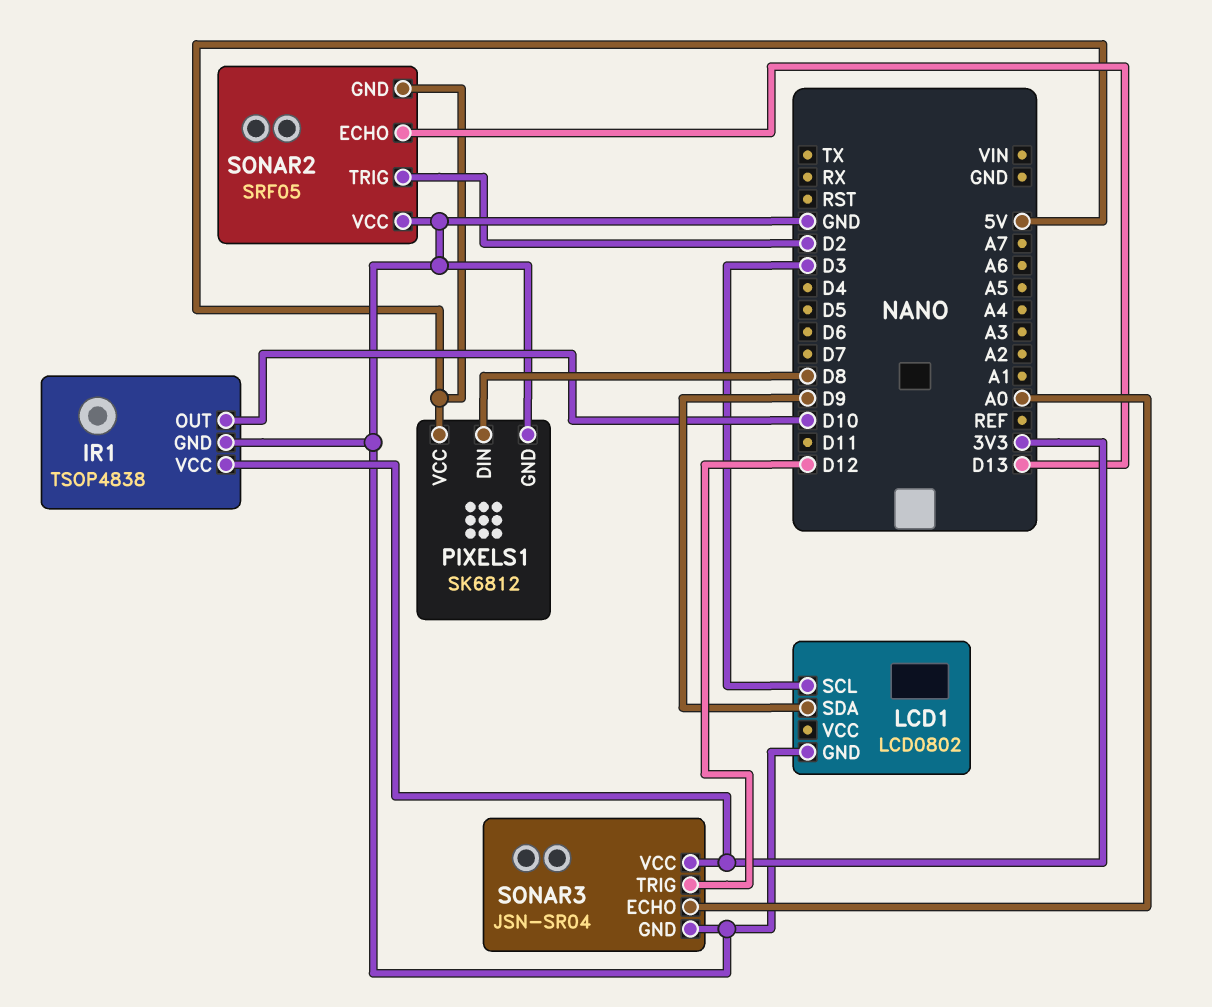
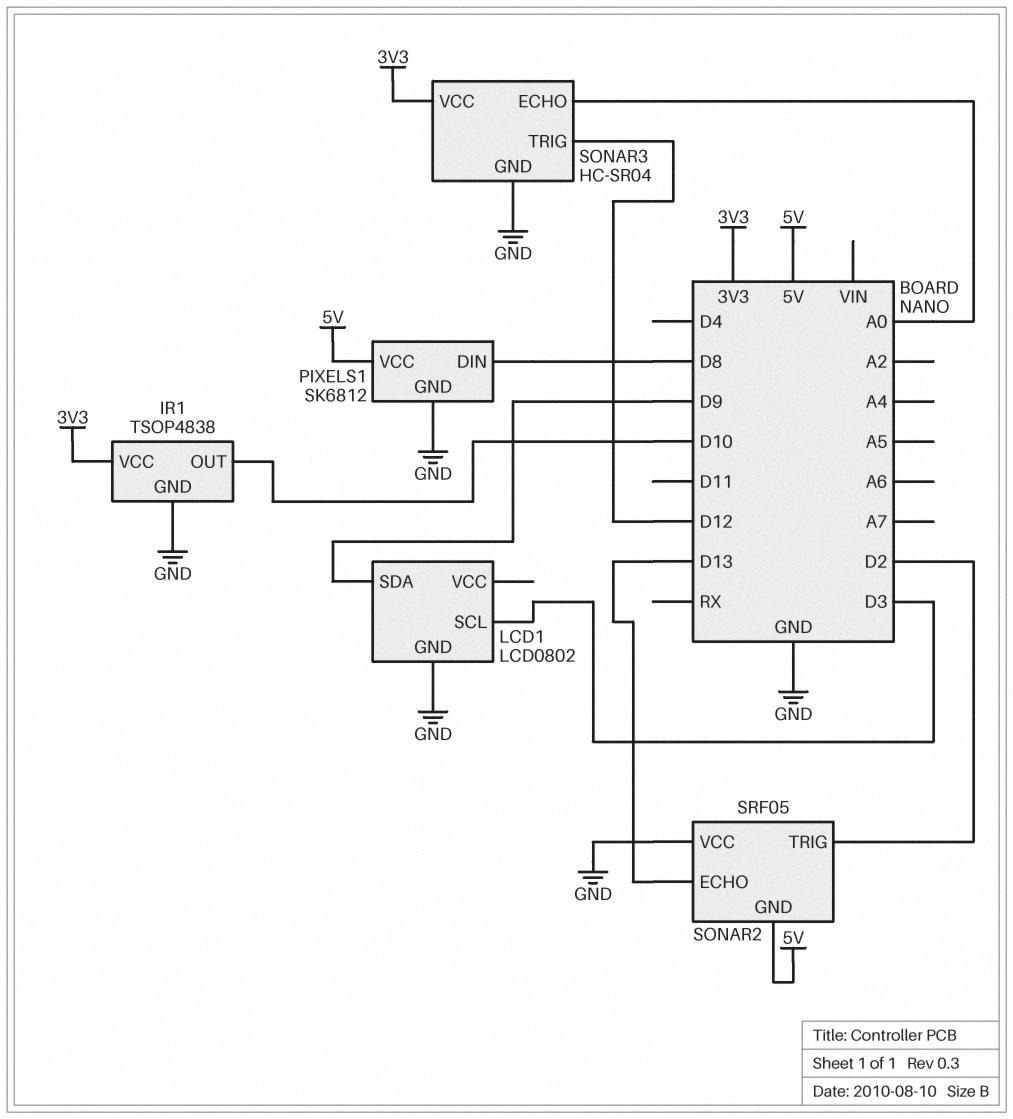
SONAR3: JSN-SR04 -> HC-SR04

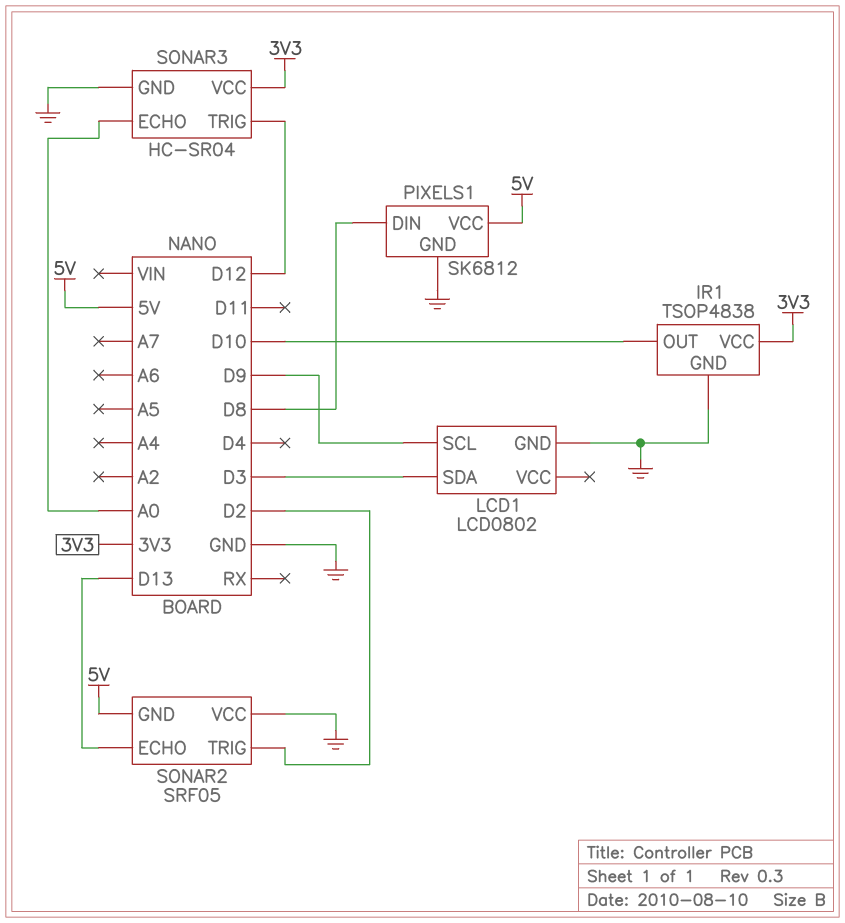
LCD1 pin SCL: D3 -> D9
LCD1 pin SDA: D9 -> D3

